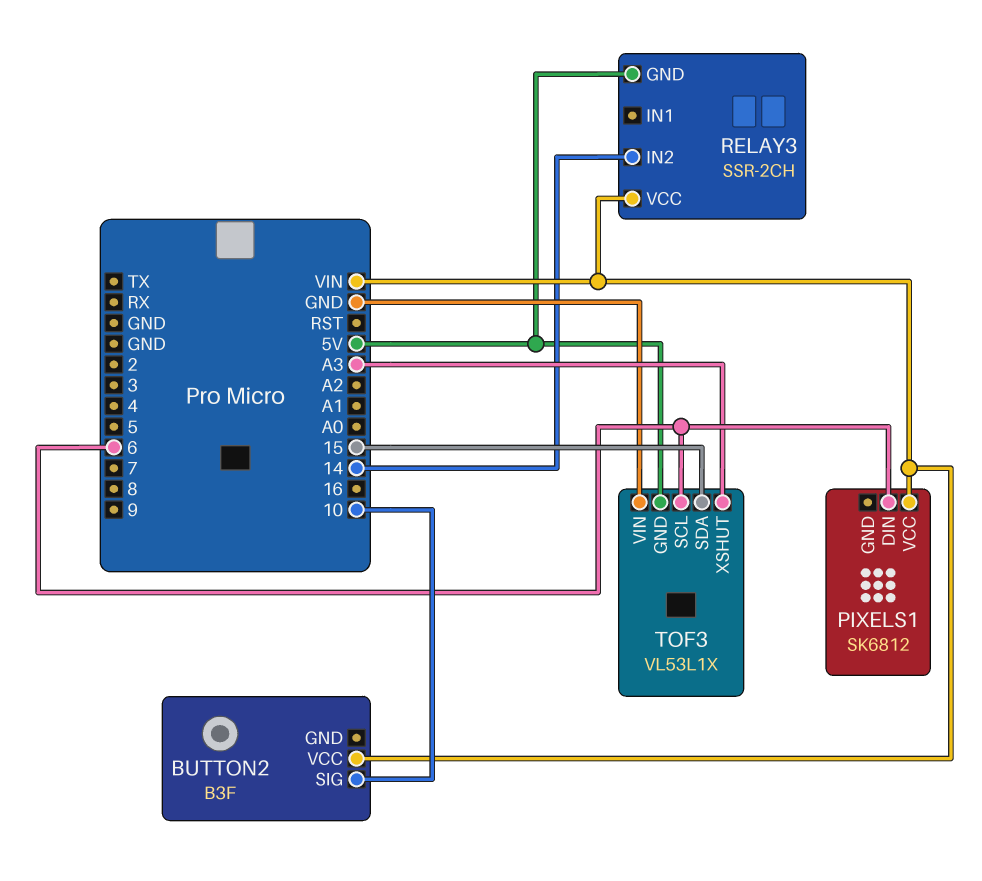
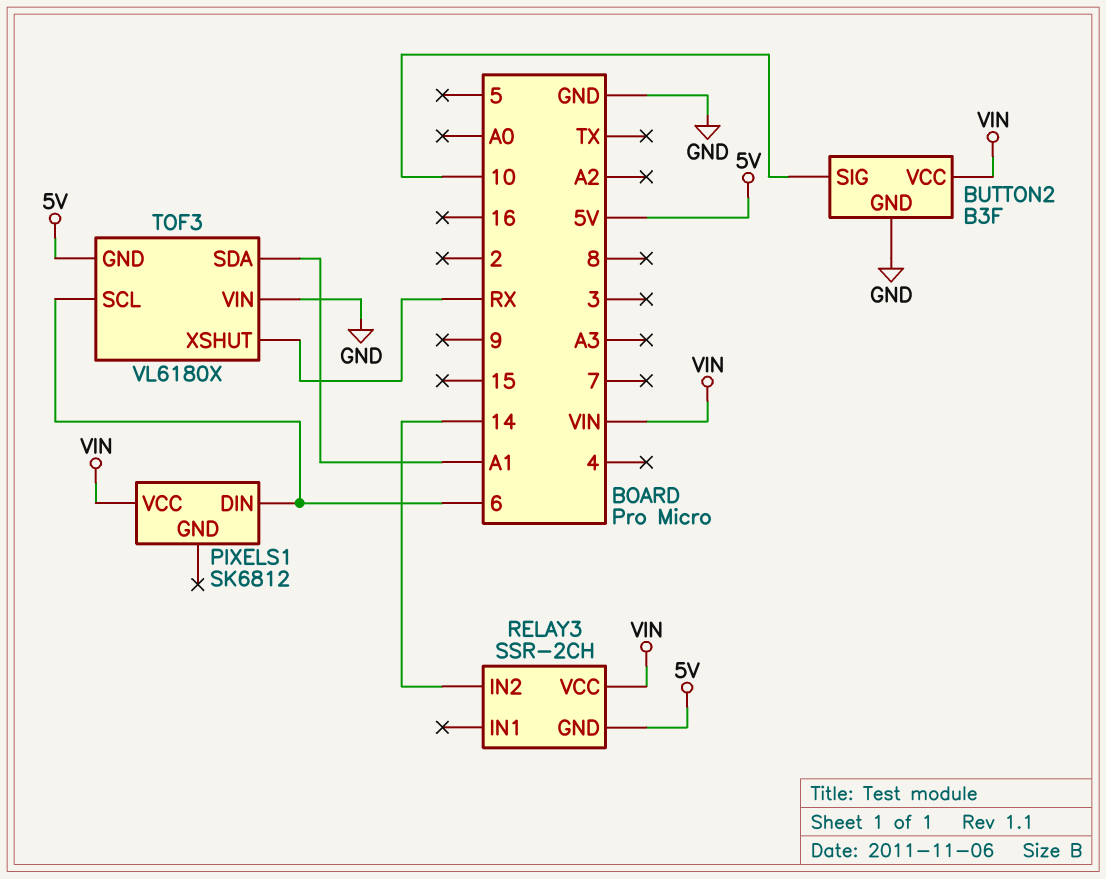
BUTTON2 pin GND: none -> GND
TOF3: VL53L1X -> VL6180X
TOF3 pin SDA: 15 -> A1
TOF3 pin XSHUT: A3 -> RX

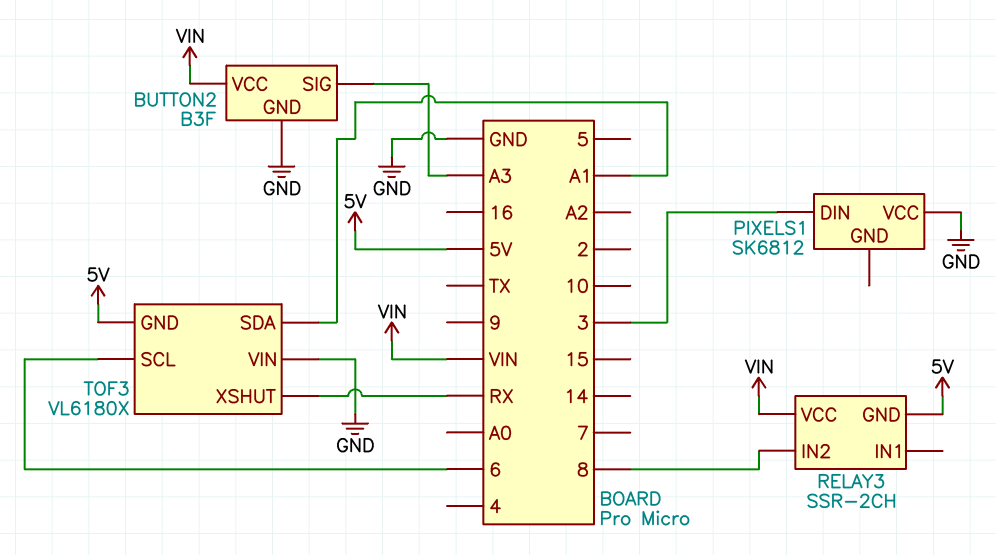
BUTTON2 pin SIG: 10 -> A3
PIXELS1 pin DIN: 6 -> 3
PIXELS1 pin VCC: VIN -> GND
RELAY3 pin IN2: 14 -> 8

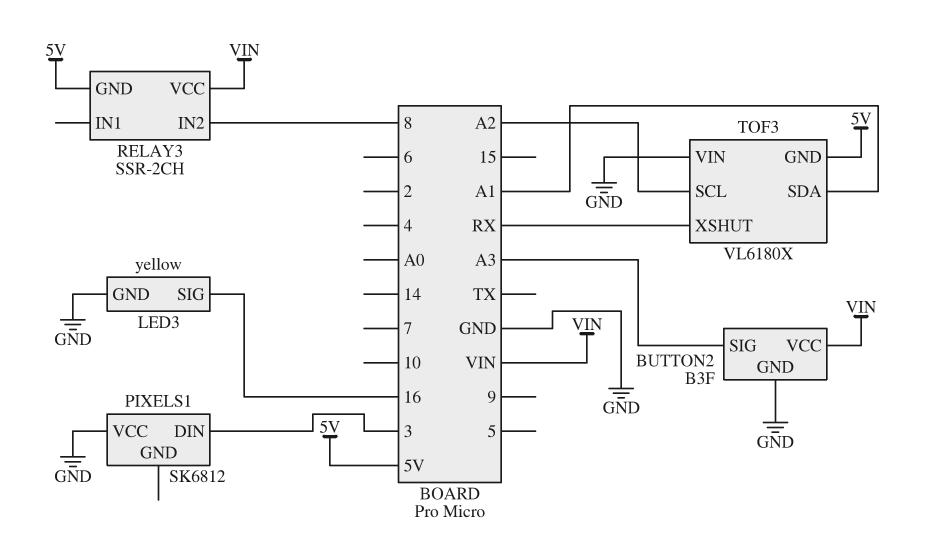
LED3: none -> yellow
LED3 pin GND: none -> GND
LED3 pin SIG: none -> 16
TOF3 pin SCL: 6 -> A2

